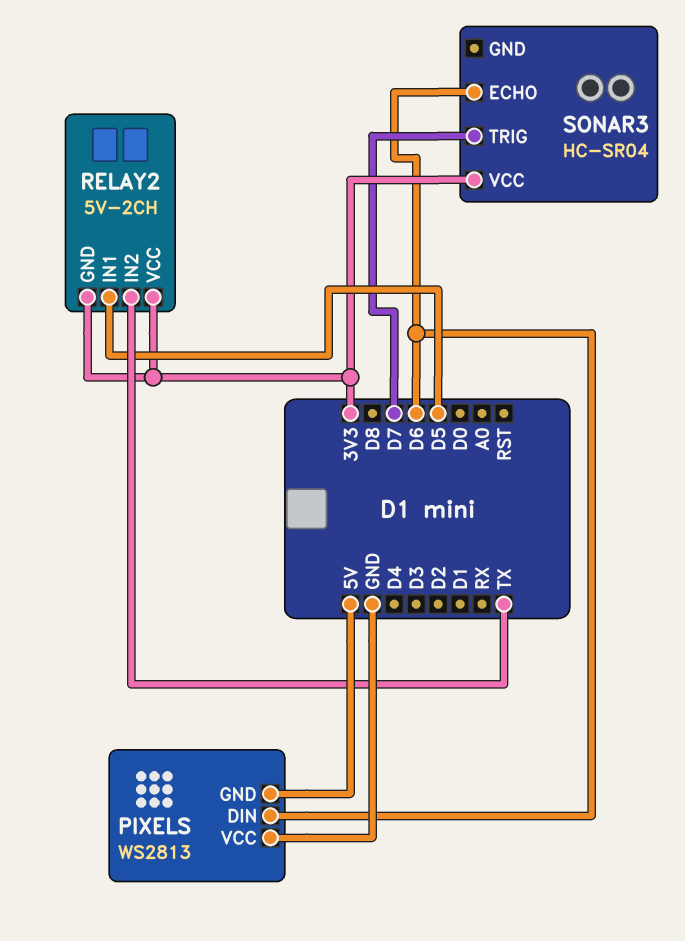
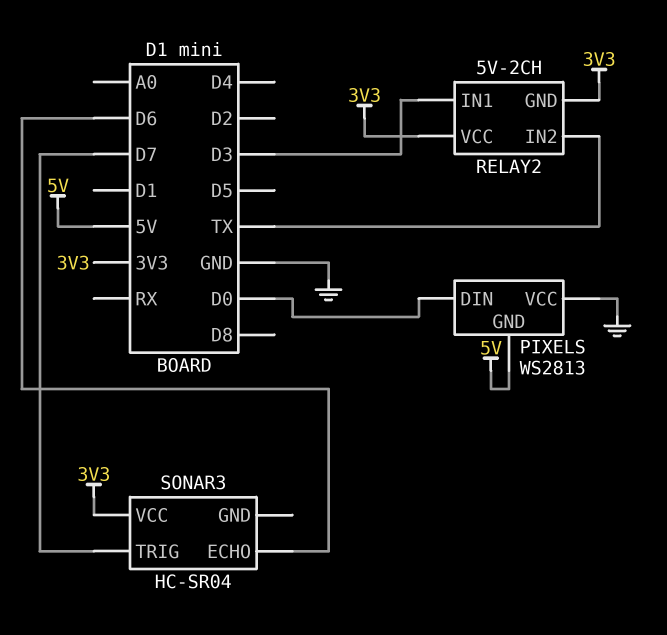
PIXELS pin DIN: D6 -> D0
RELAY2 pin IN1: D5 -> D3

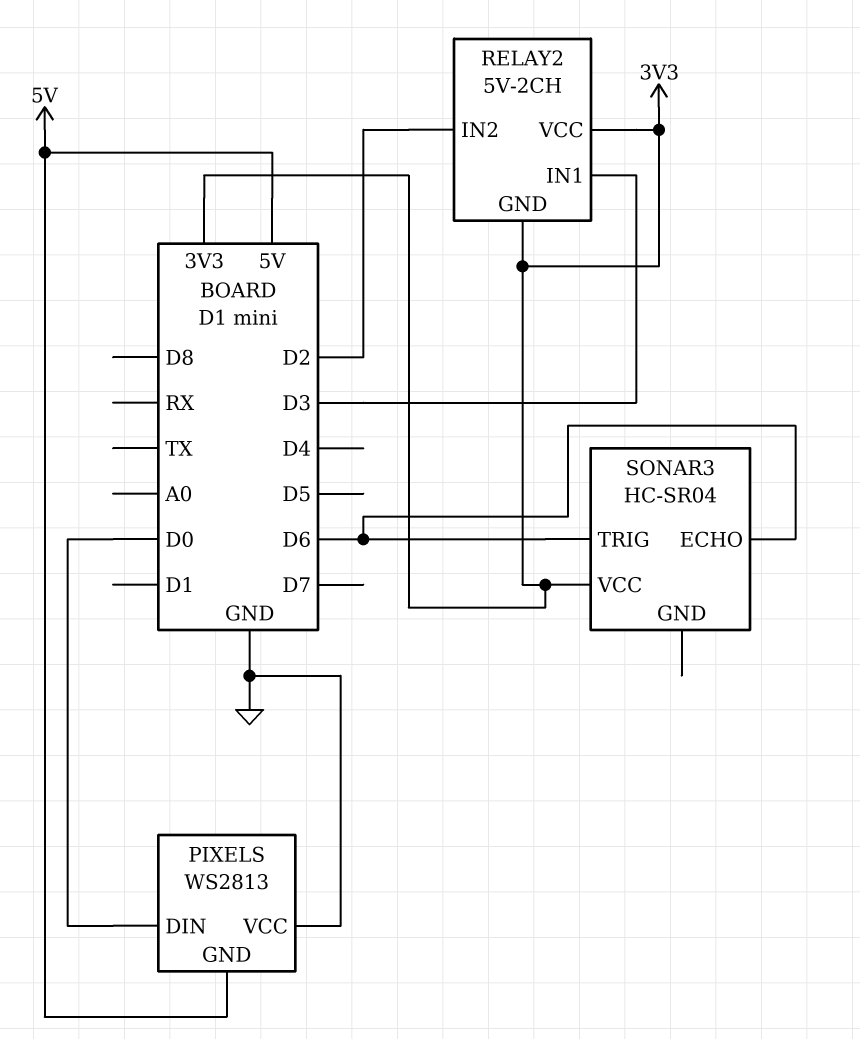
RELAY2 pin IN2: TX -> D2
SONAR3 pin TRIG: D7 -> D6

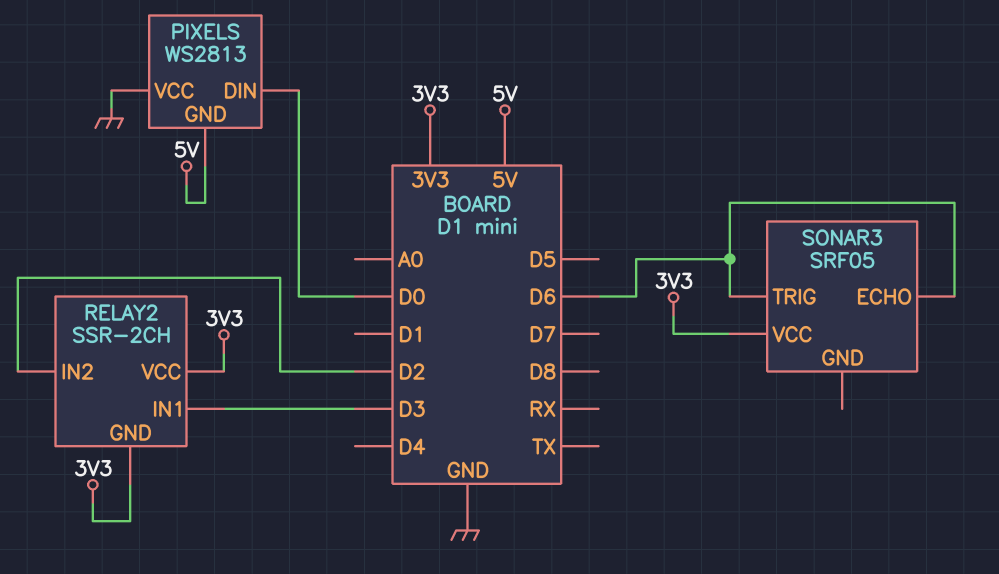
RELAY2: 5V-2CH -> SSR-2CH
SONAR3: HC-SR04 -> SRF05

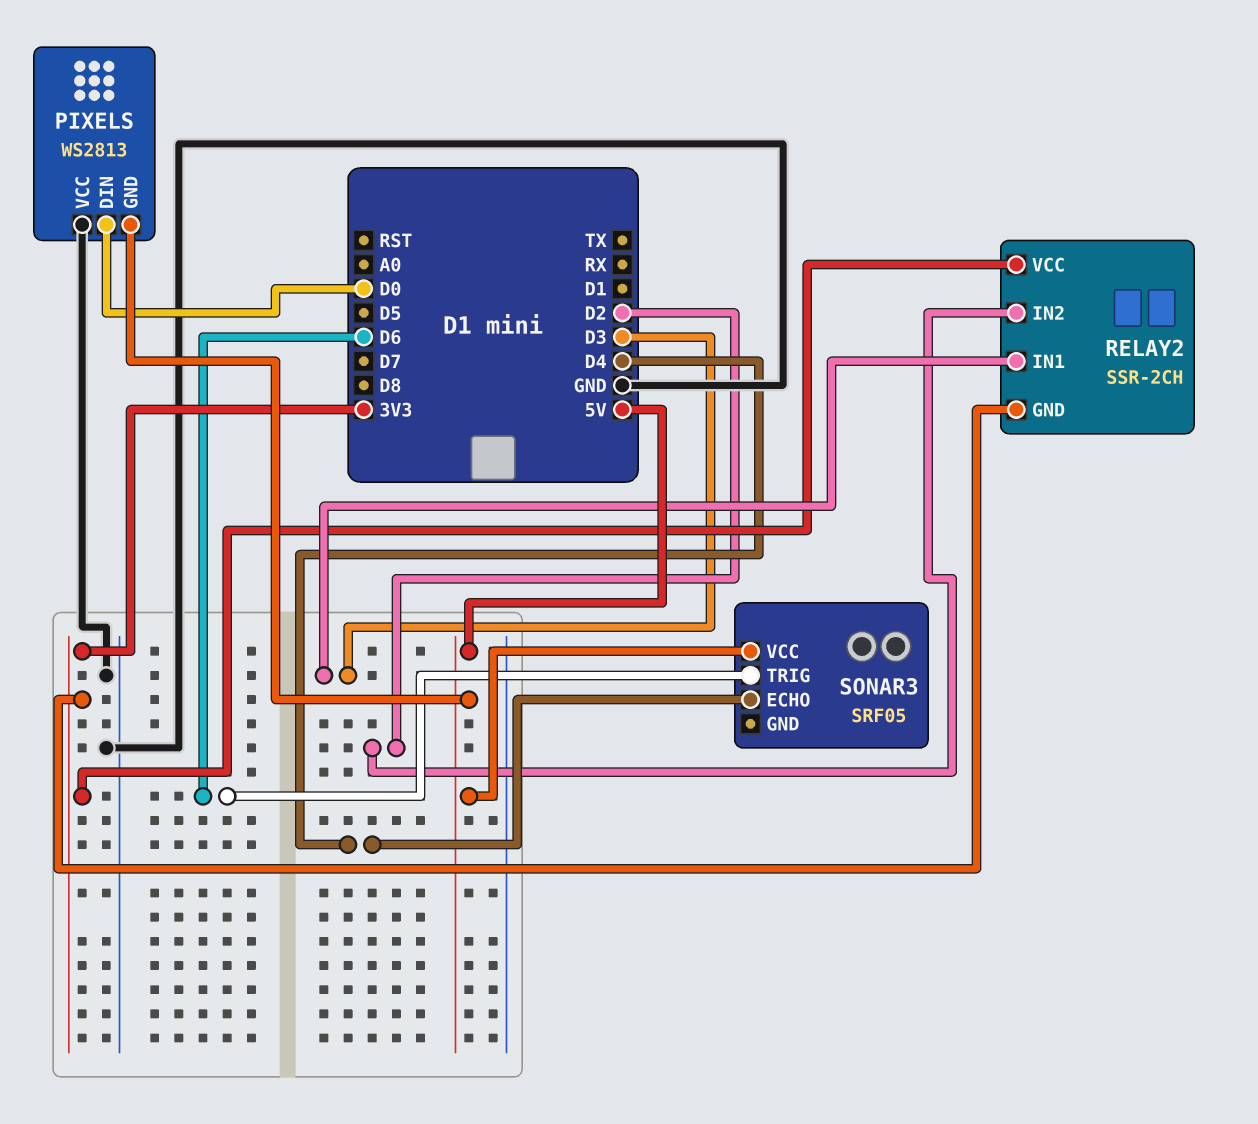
SONAR3 pin ECHO: D6 -> D4
SONAR3 pin VCC: 3V3 -> 5V

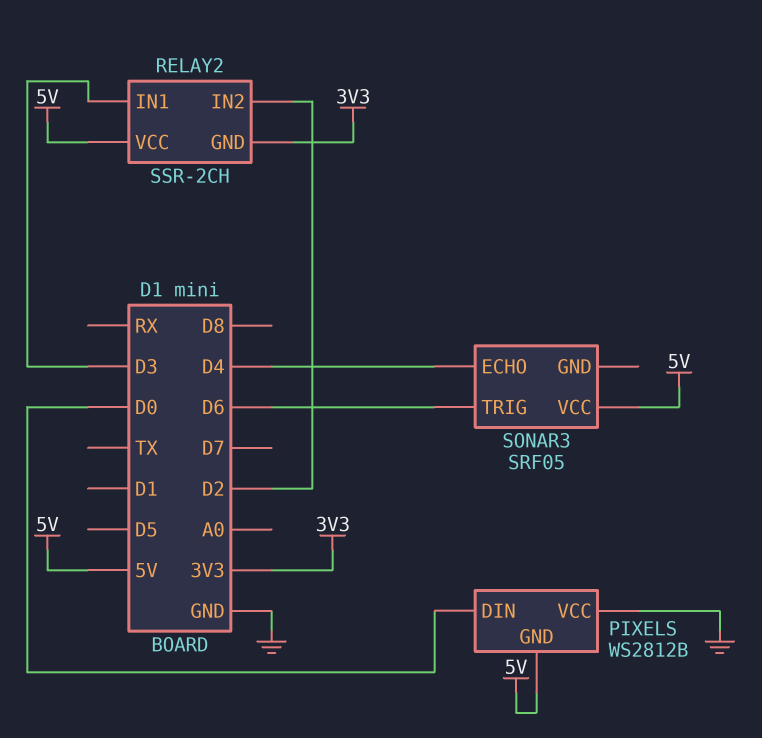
PIXELS: WS2813 -> WS2812B
RELAY2 pin VCC: 3V3 -> 5V

